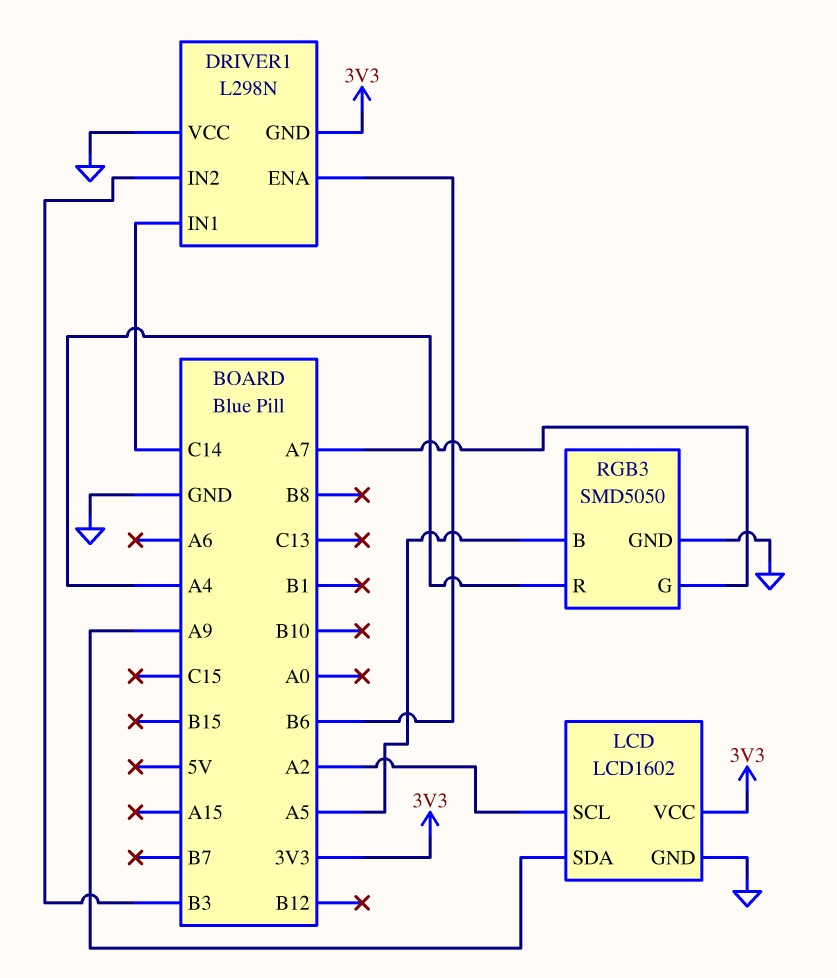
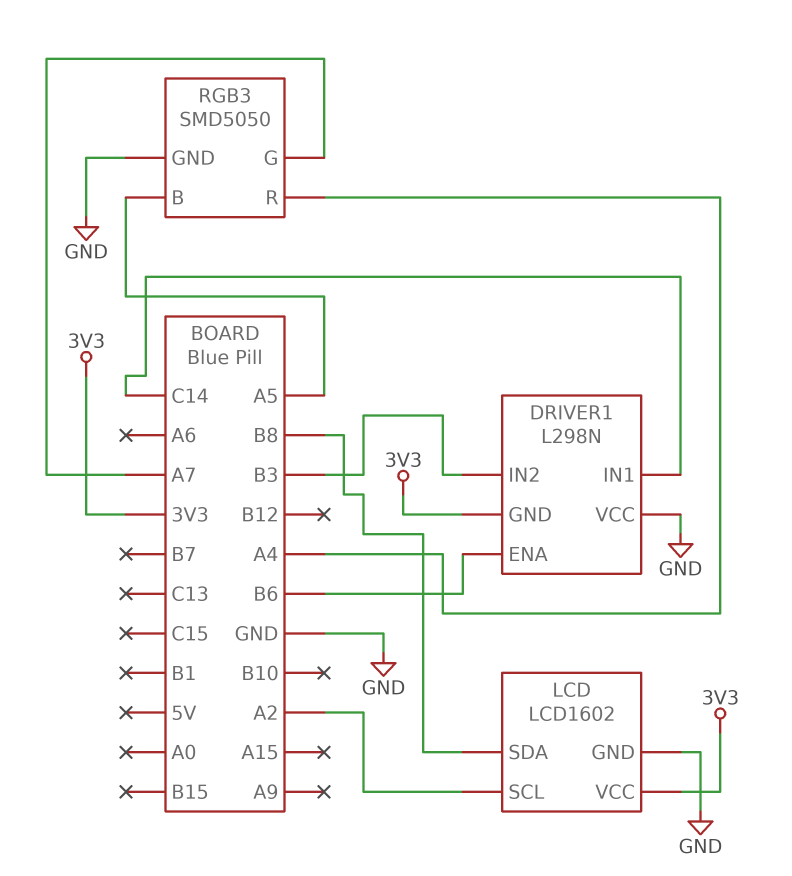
LCD pin SDA: A9 -> B8

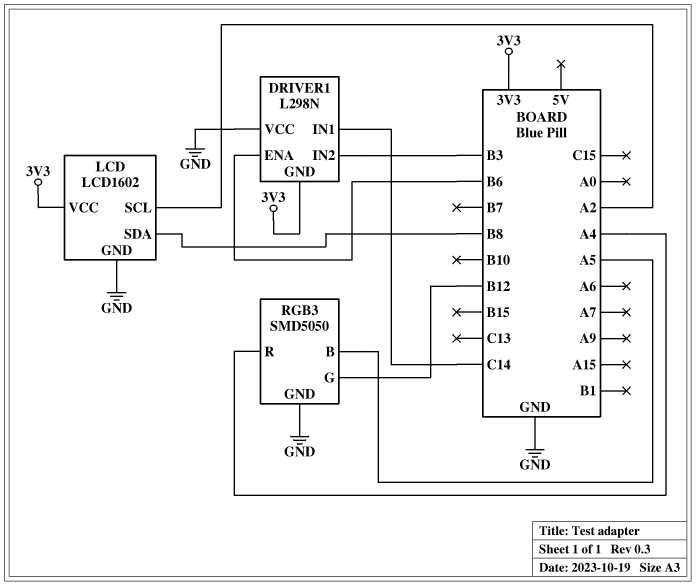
RGB3 pin G: A7 -> B12

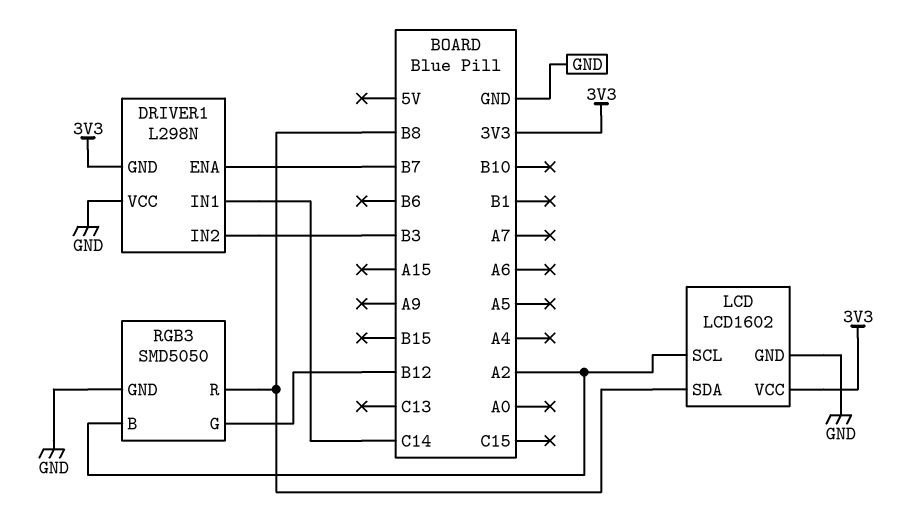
DRIVER1 pin ENA: B6 -> B7
RGB3 pin B: A5 -> A2
RGB3 pin R: A4 -> B8

